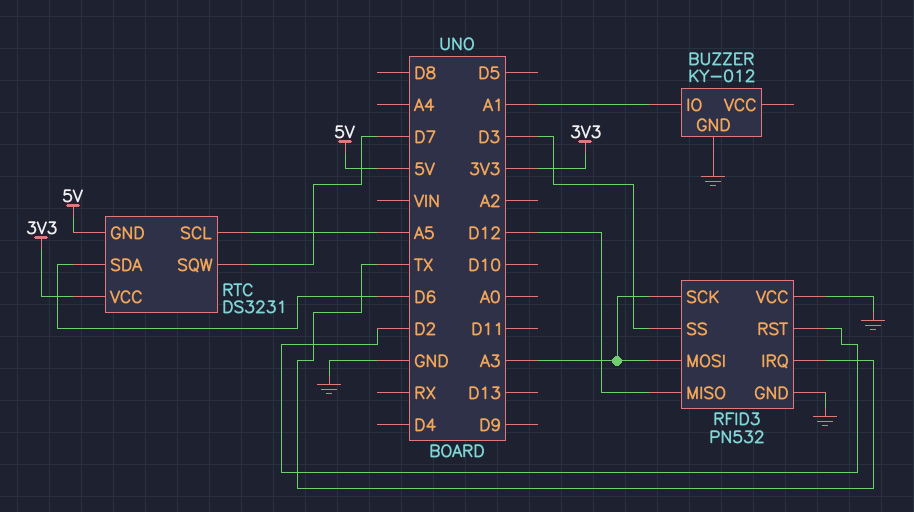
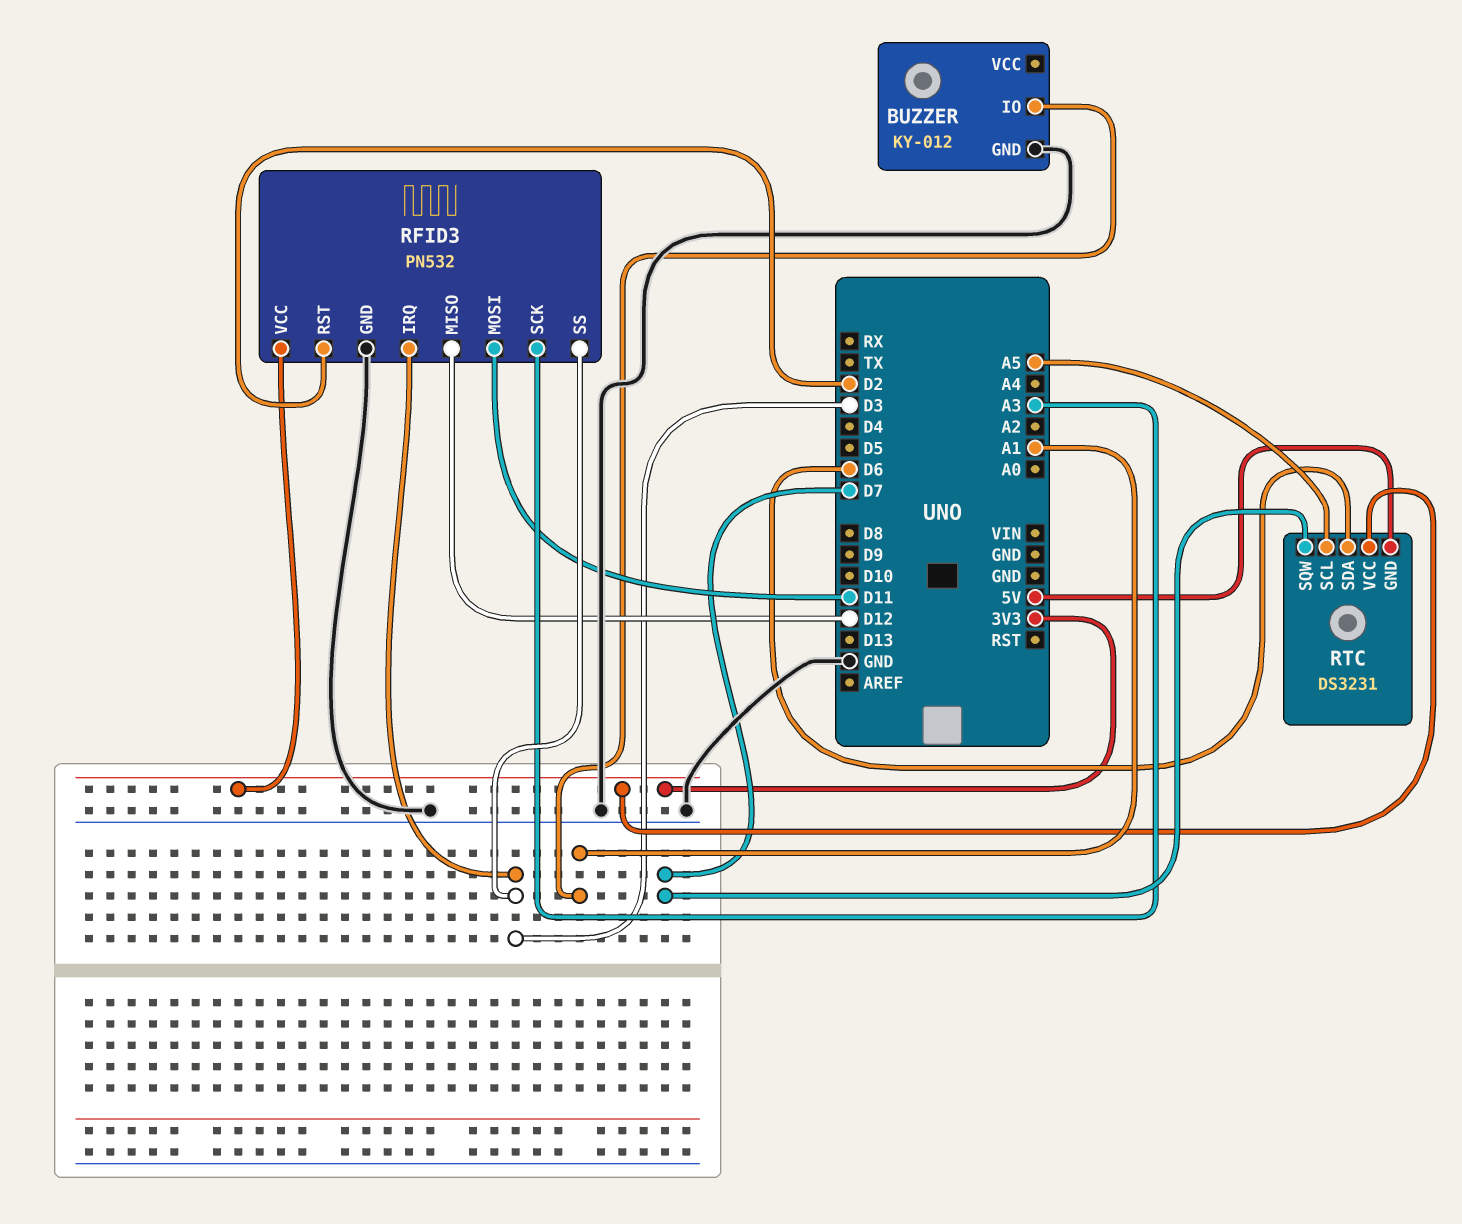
RFID3 pin IRQ: TX -> D3
RFID3 pin MOSI: A3 -> D11
RFID3 pin VCC: GND -> 3V3

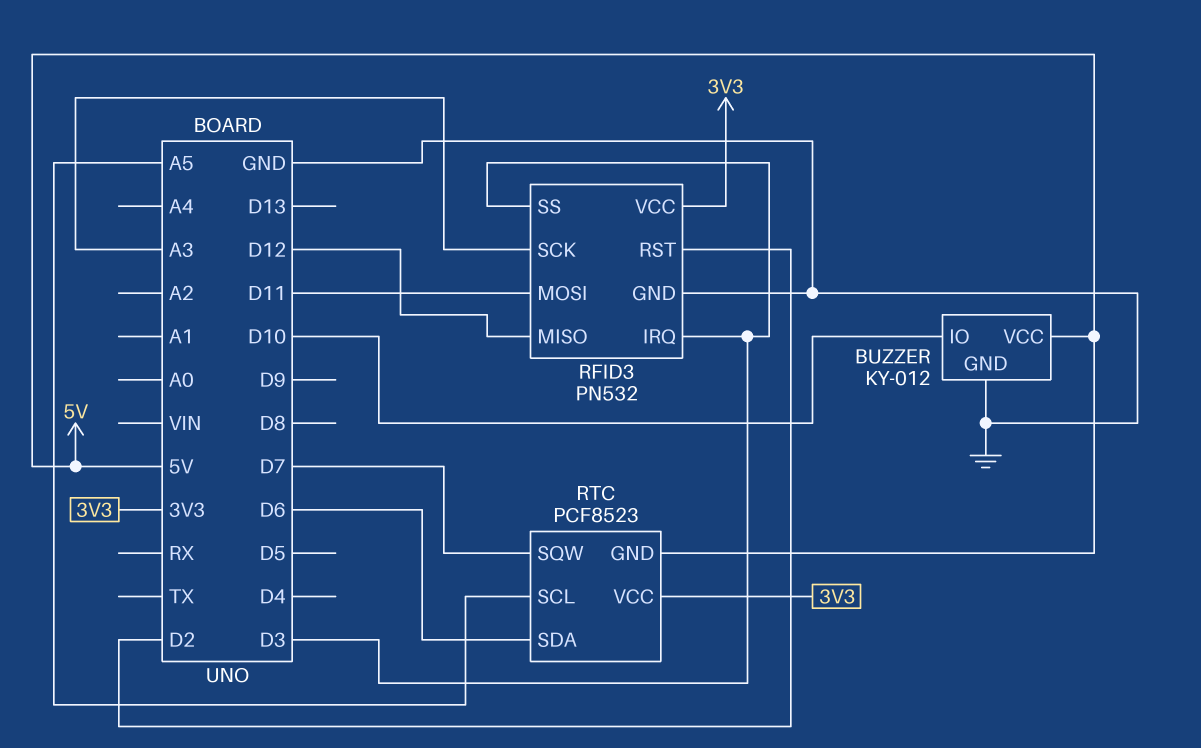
BUZZER pin IO: A1 -> D10
BUZZER pin VCC: none -> 5V
RTC: DS3231 -> PCF8523

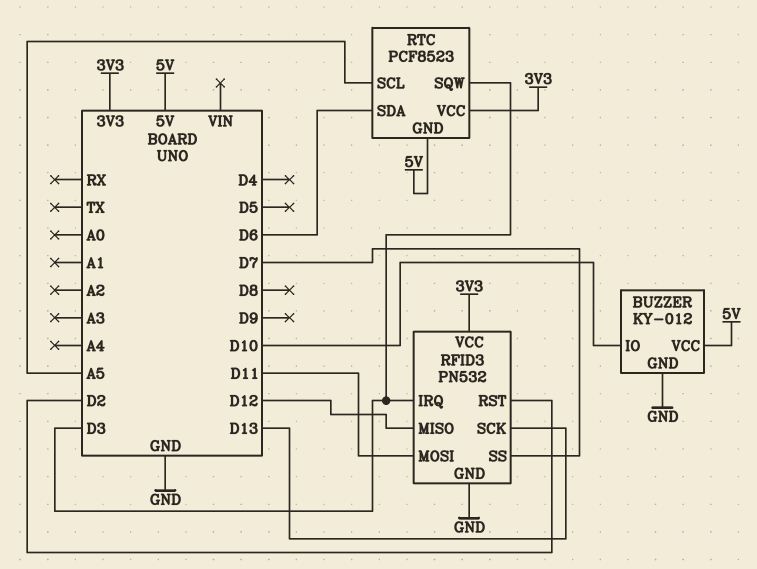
RFID3 pin SCK: A3 -> D13
RFID3 pin SS: D3 -> D7
RTC pin SQW: D7 -> D3

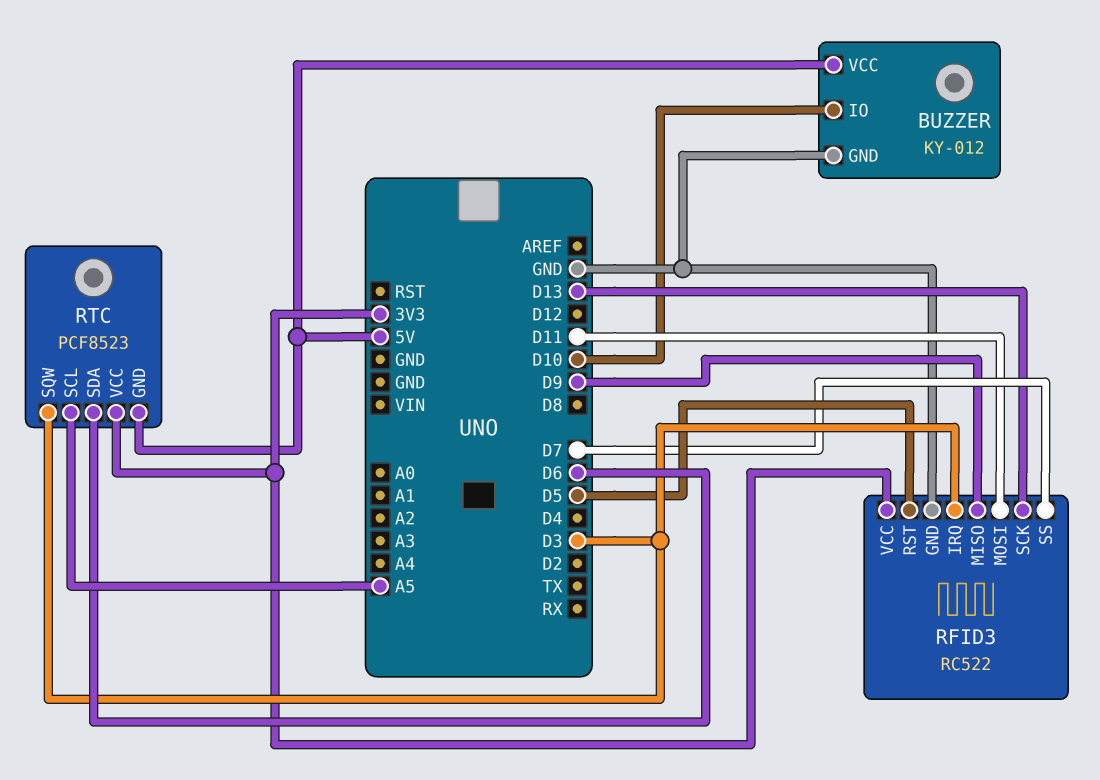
RFID3: PN532 -> RC522
RFID3 pin MISO: D12 -> D9
RFID3 pin RST: D2 -> D5

